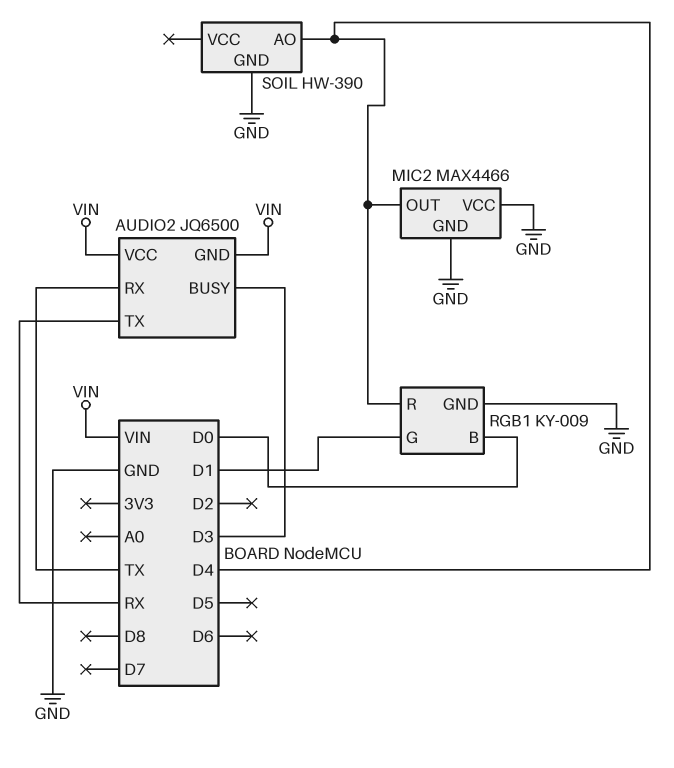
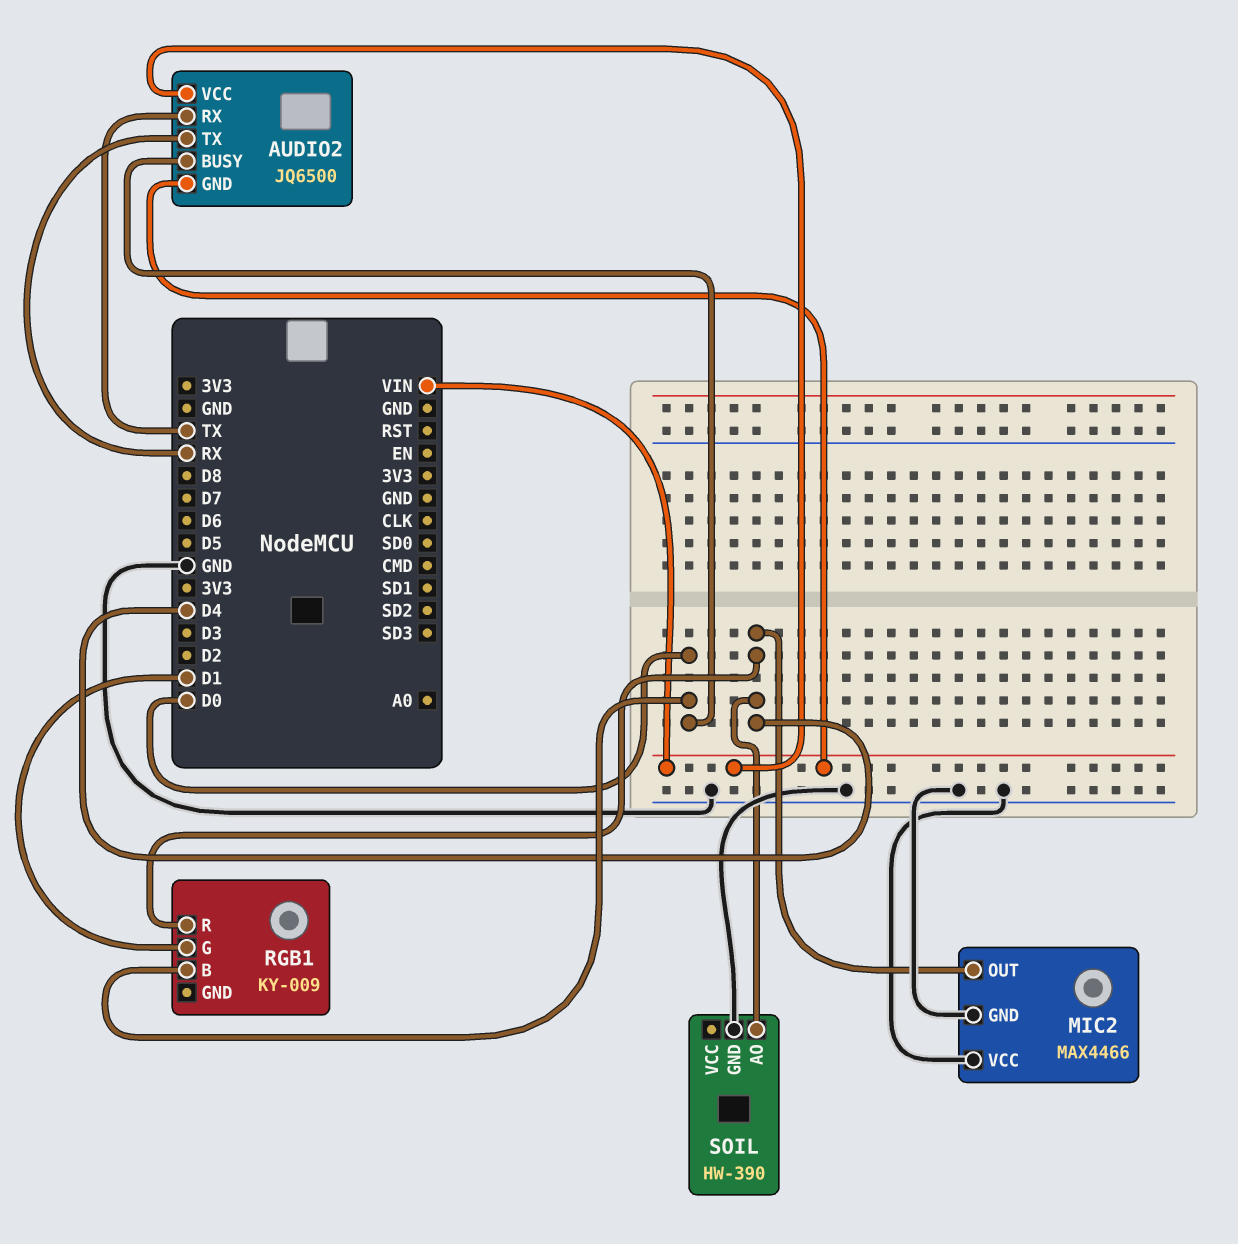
AUDIO2 pin BUSY: D3 -> D0
RGB1 pin GND: GND -> none

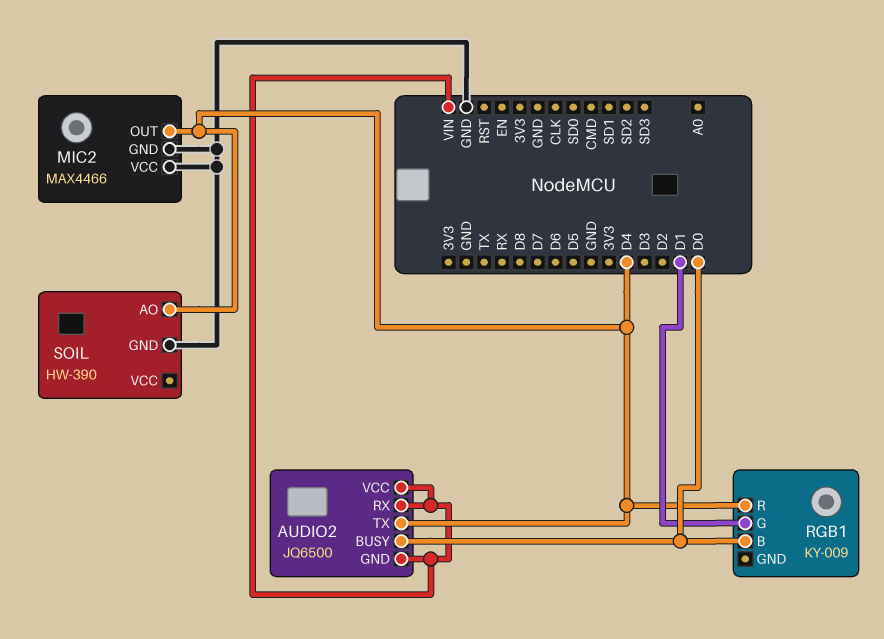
AUDIO2 pin RX: TX -> VIN
AUDIO2 pin TX: RX -> D4

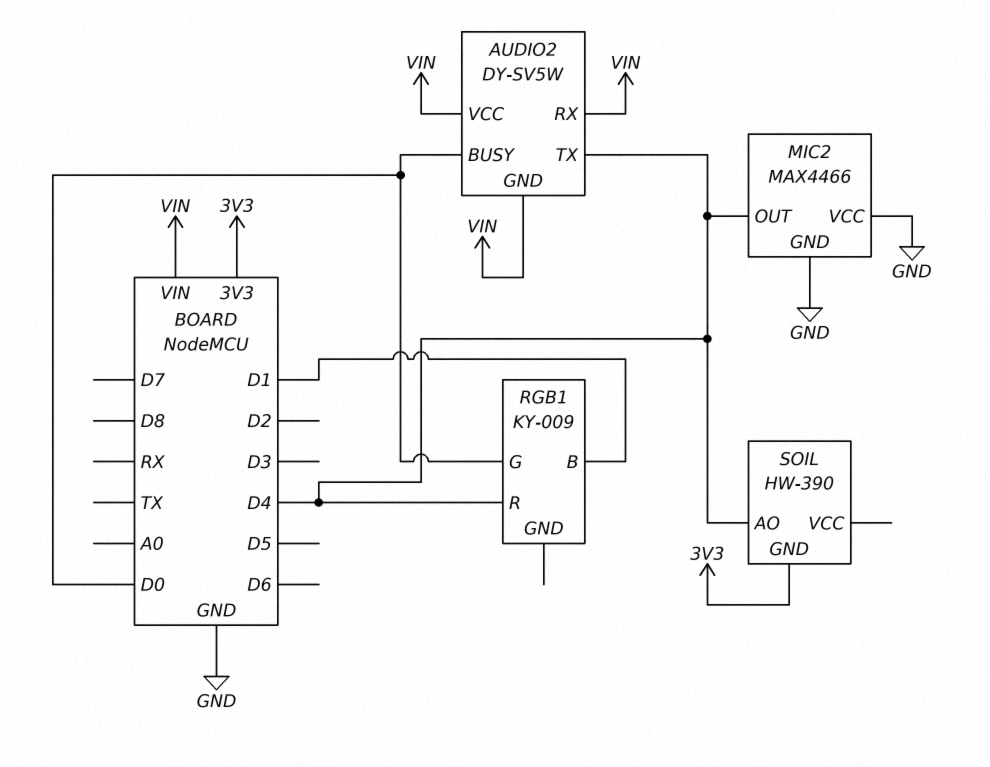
AUDIO2: JQ6500 -> DY-SV5W
RGB1 pin B: D0 -> D1
RGB1 pin G: D1 -> D0
SOIL pin GND: GND -> 3V3

